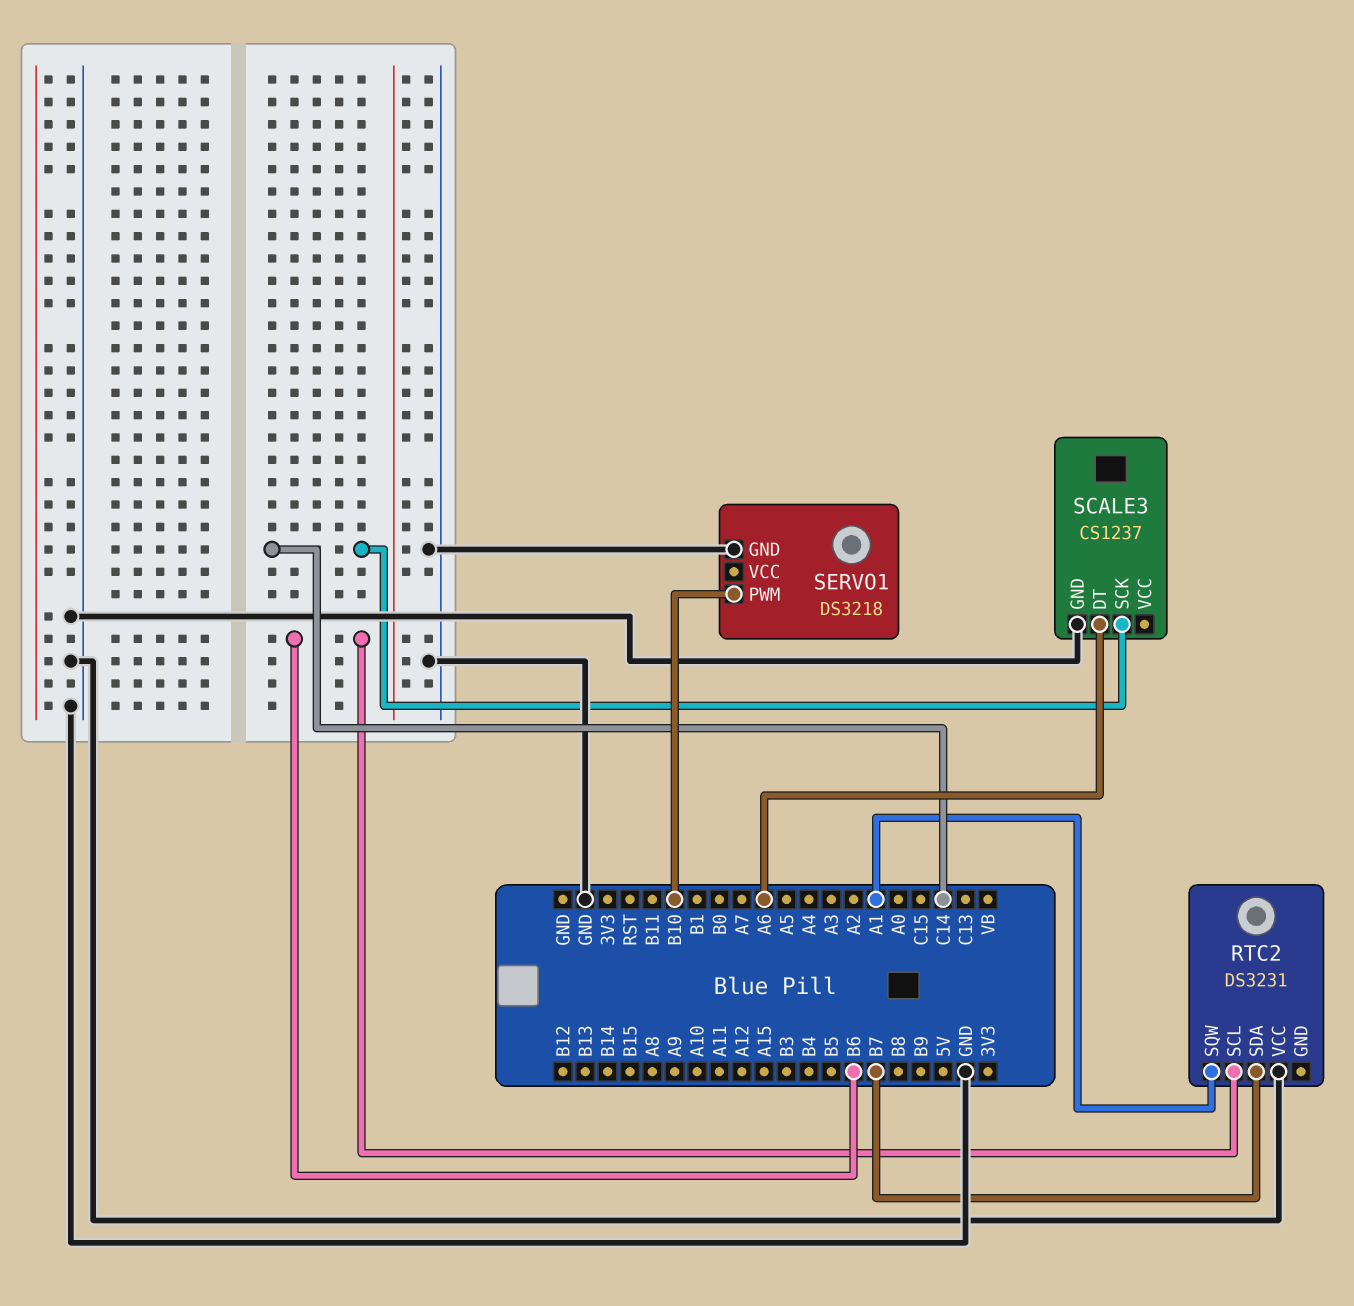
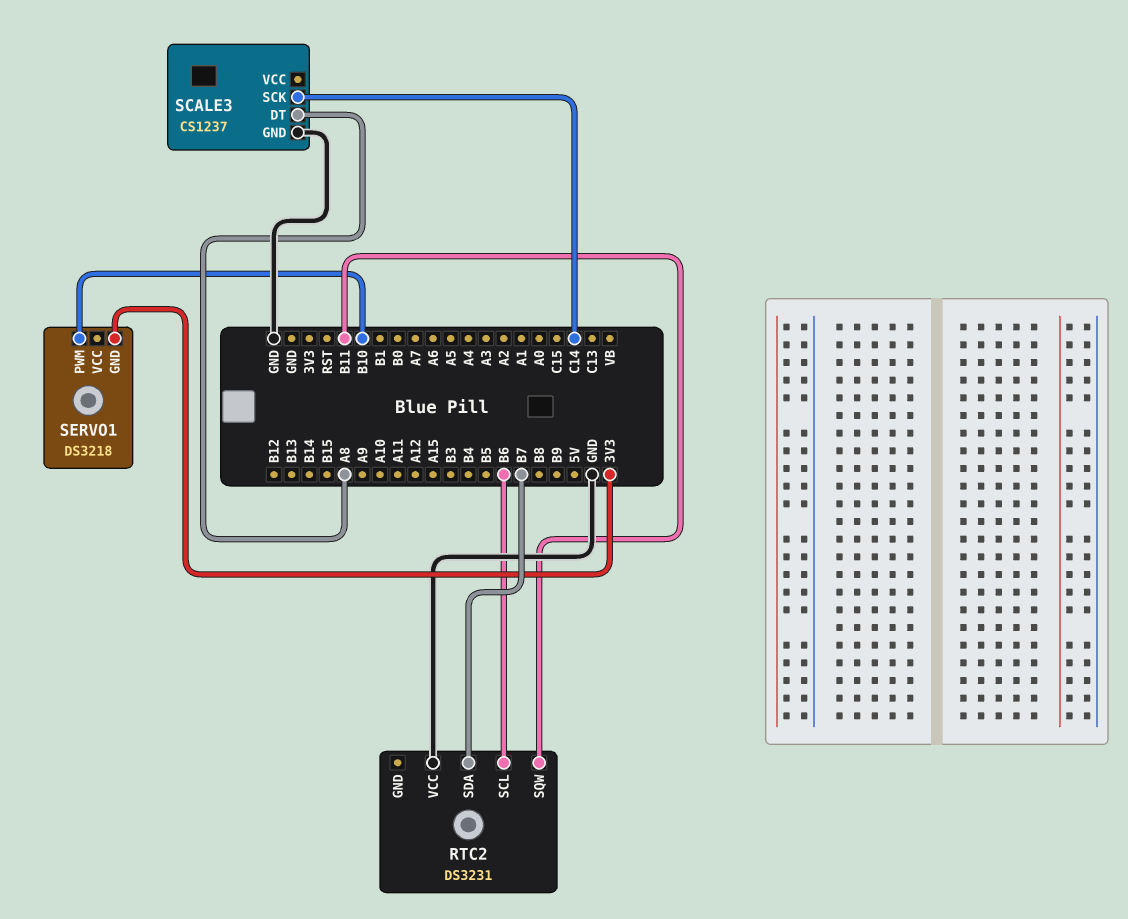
RTC2 pin SQW: A1 -> B11
SCALE3 pin DT: A6 -> A8
SERVO1 pin GND: GND -> 3V3

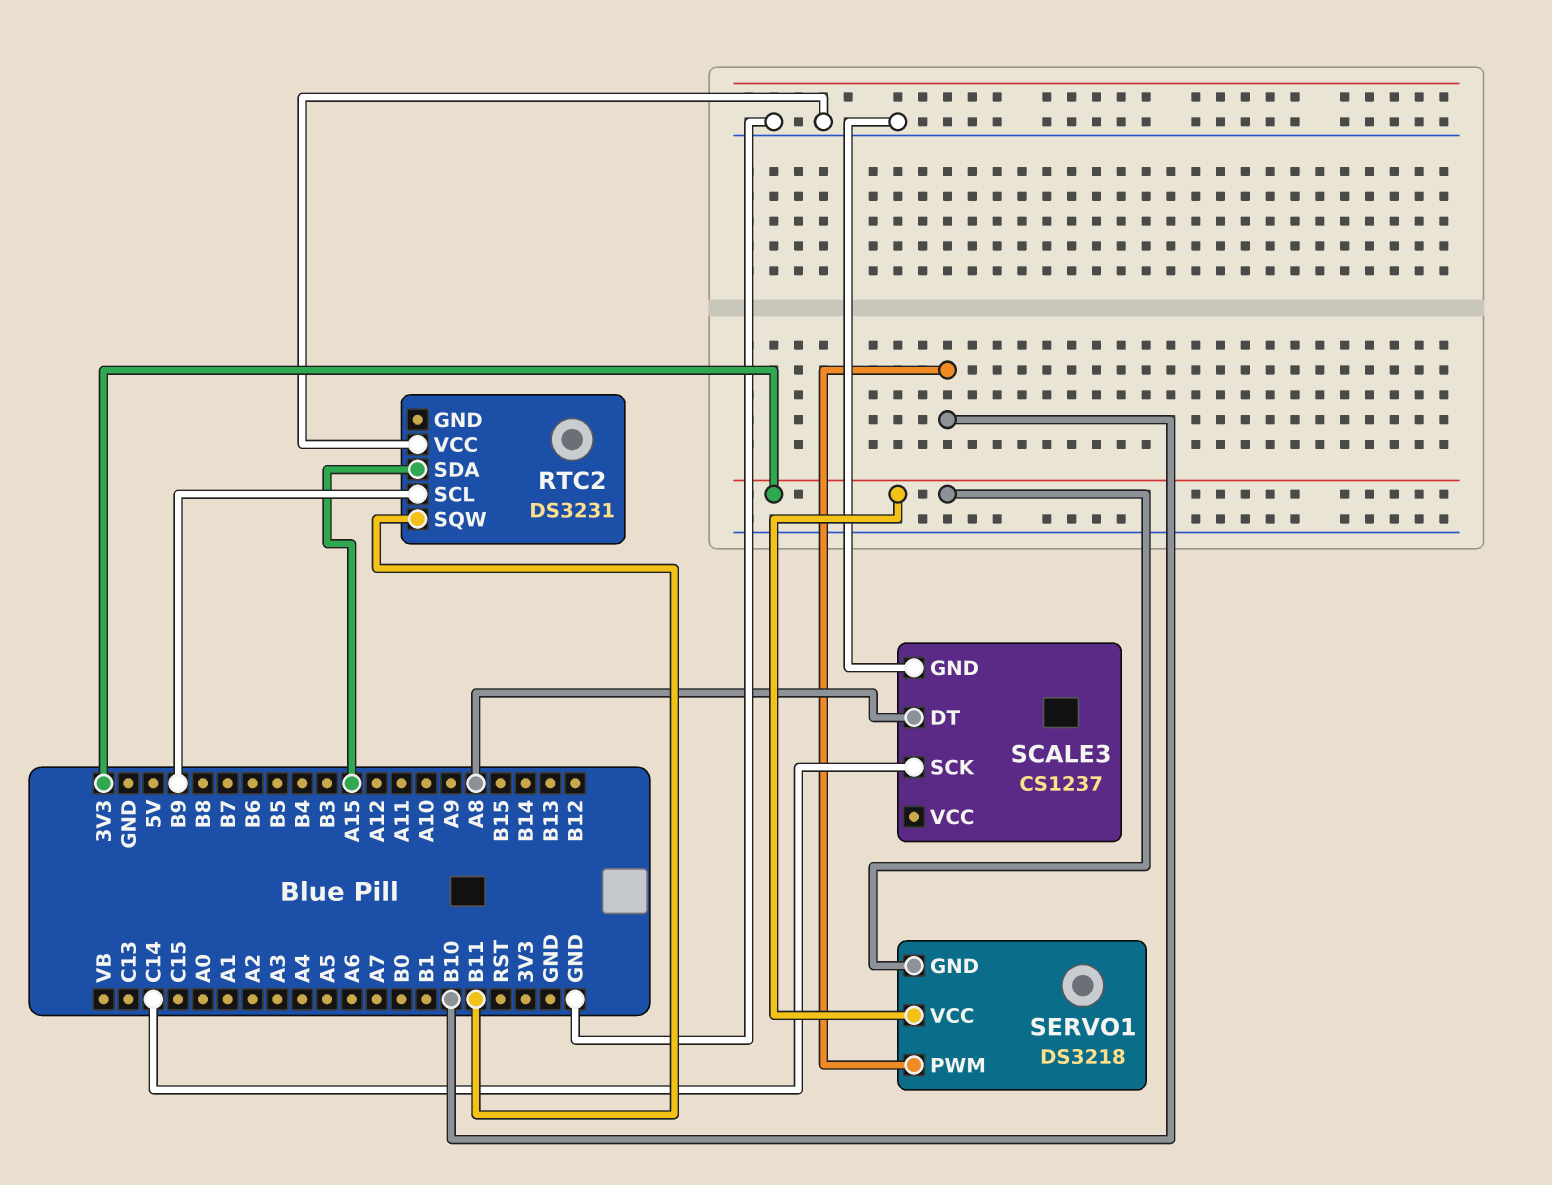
RTC2 pin SCL: B6 -> B9
RTC2 pin SDA: B7 -> A15
SERVO1 pin VCC: none -> 3V3

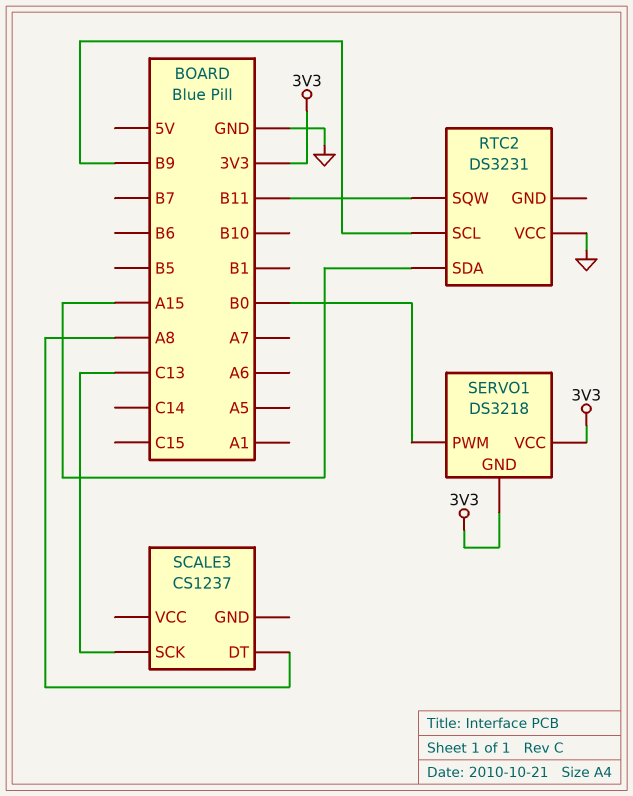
SCALE3 pin GND: GND -> none
SCALE3 pin SCK: C14 -> C13
SERVO1 pin PWM: B10 -> B0

